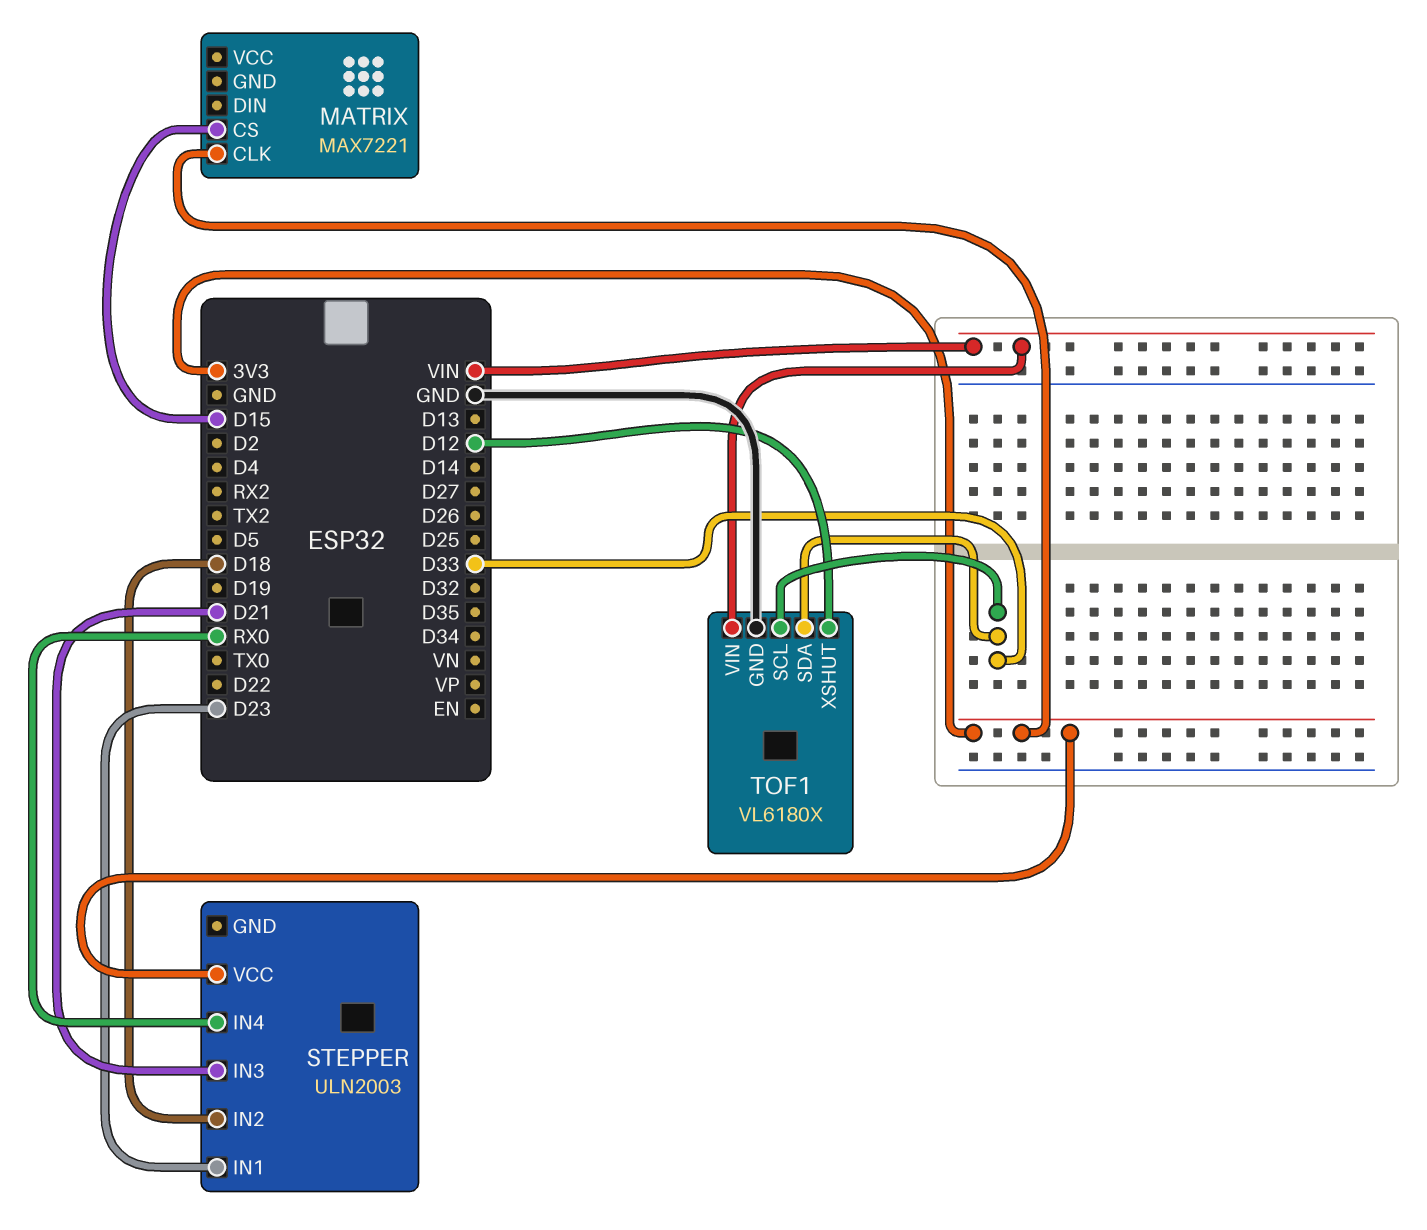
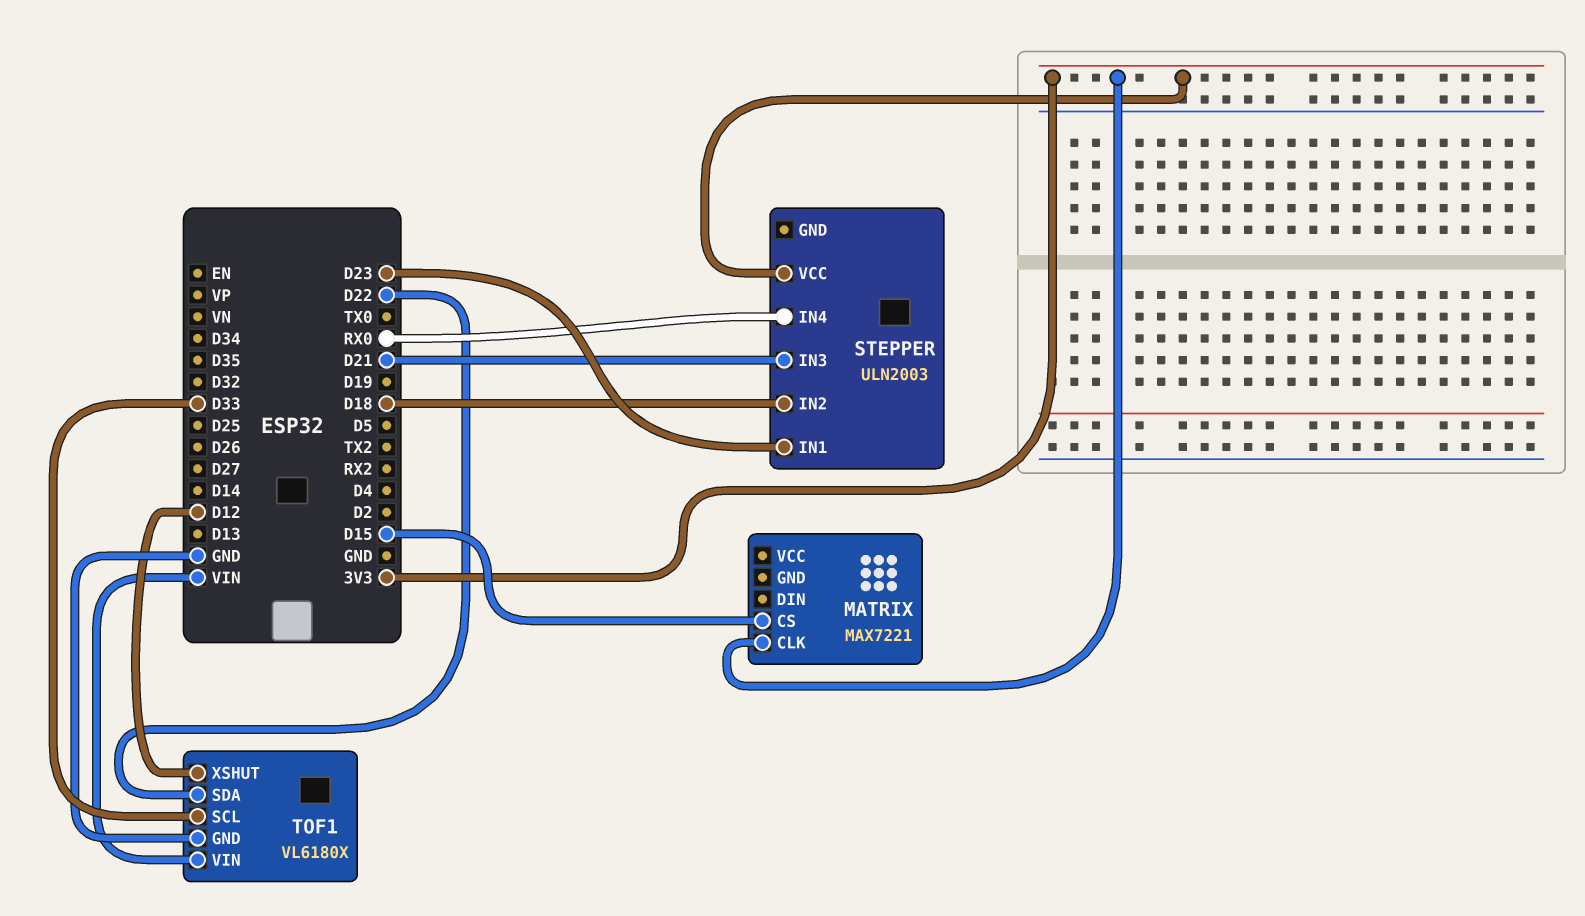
TOF1 pin SDA: D33 -> D22

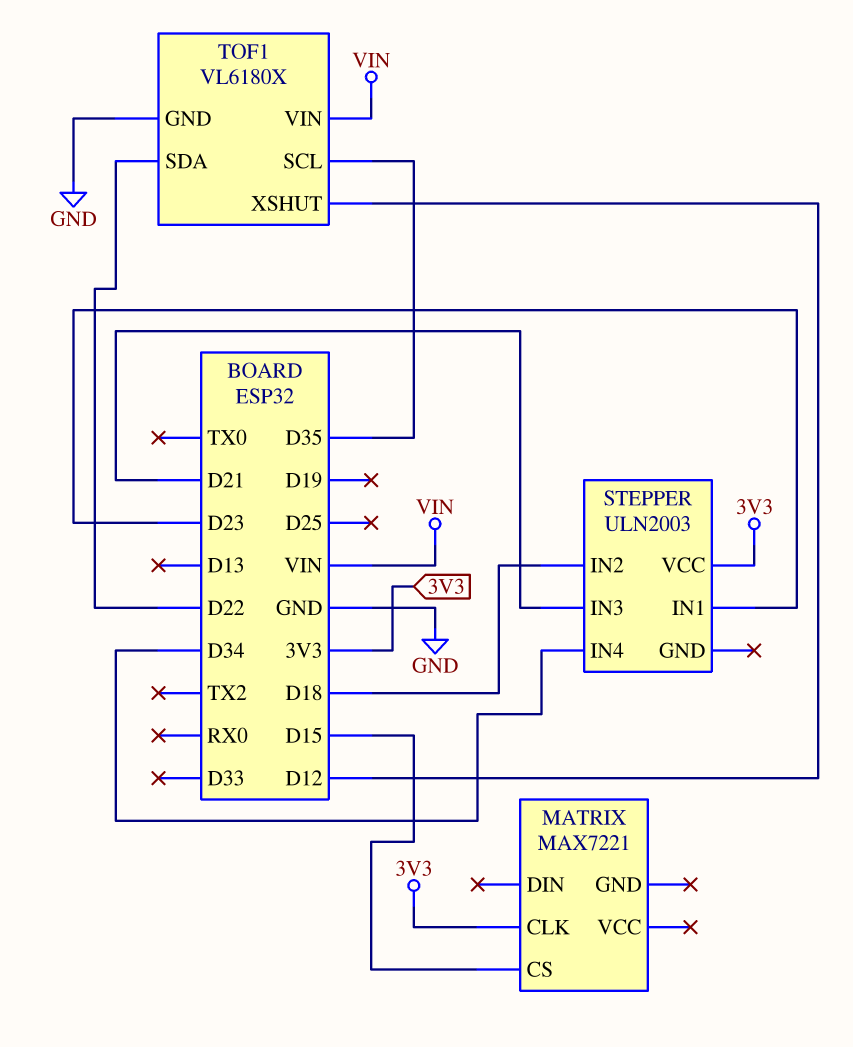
STEPPER pin IN4: RX0 -> D34
TOF1 pin SCL: D33 -> D35

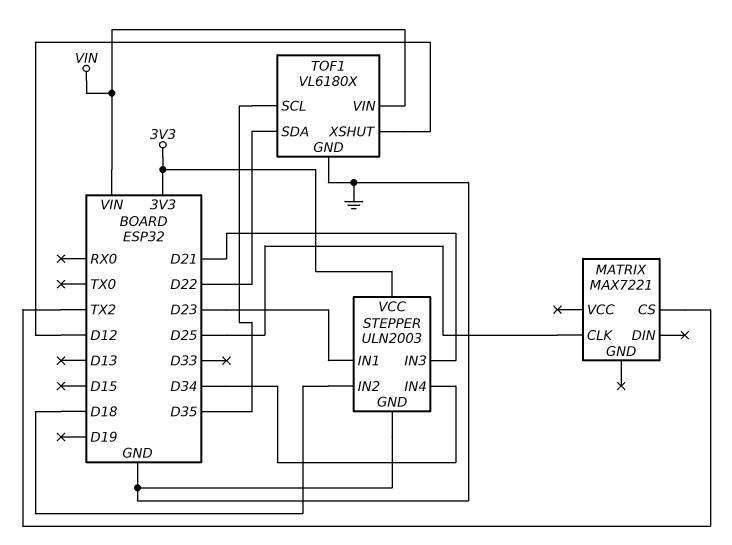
MATRIX pin CLK: 3V3 -> D25
MATRIX pin CS: D15 -> TX2
STEPPER pin GND: none -> GND

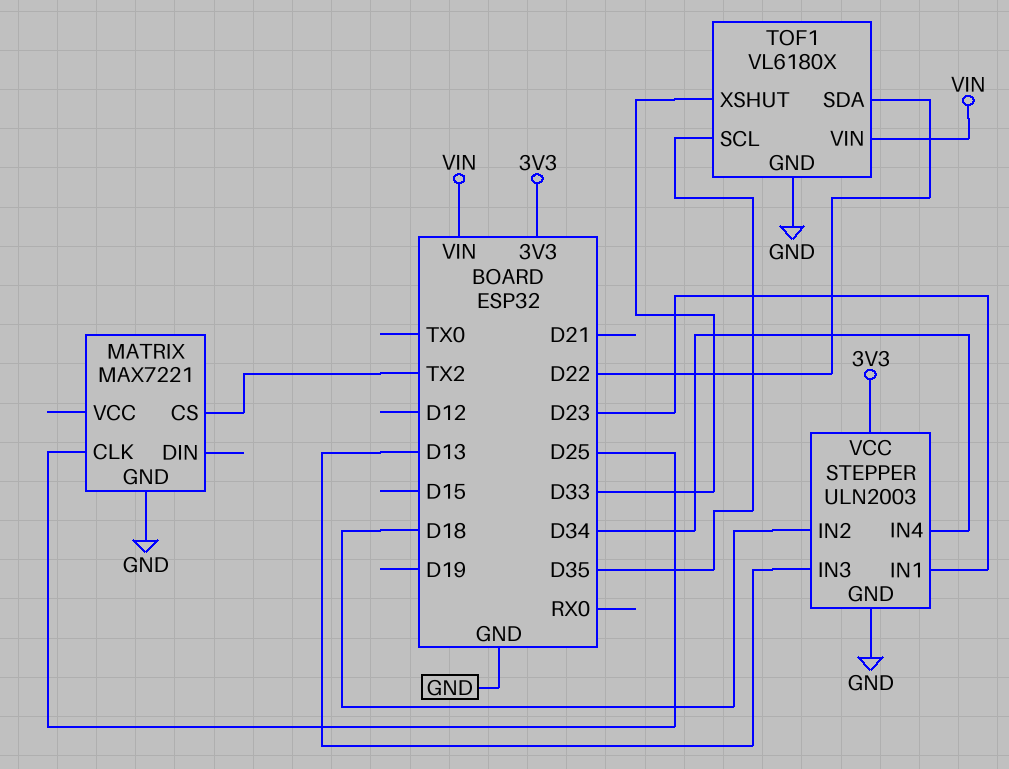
MATRIX pin GND: none -> GND
STEPPER pin IN3: D21 -> D13
TOF1 pin XSHUT: D12 -> D33

